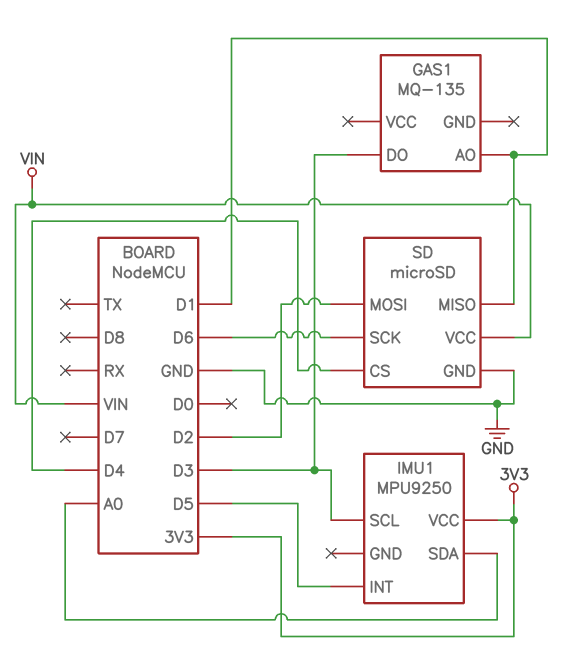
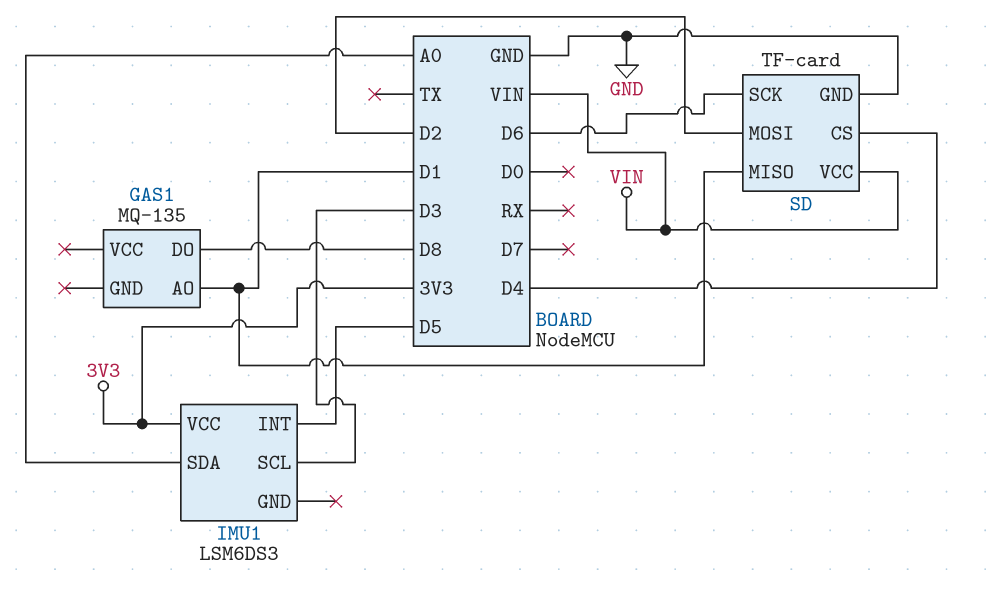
GAS1 pin DO: D3 -> D8
IMU1: MPU9250 -> LSM6DS3
SD: microSD -> TF-card

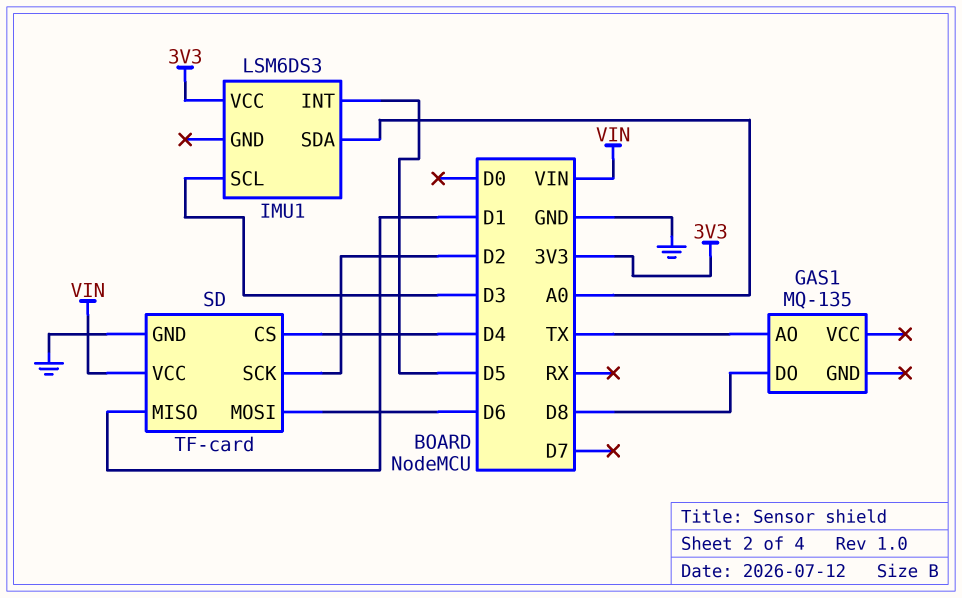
GAS1 pin AO: D1 -> TX
SD pin MOSI: D2 -> D6
SD pin SCK: D6 -> D2

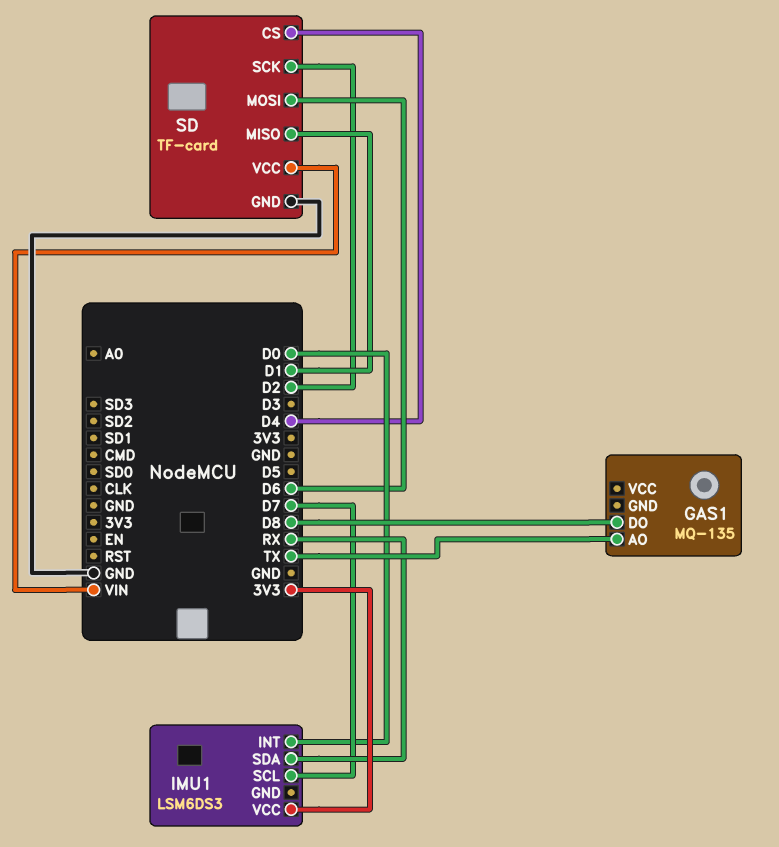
IMU1 pin INT: D5 -> D0
IMU1 pin SCL: D3 -> D7
IMU1 pin SDA: A0 -> RX

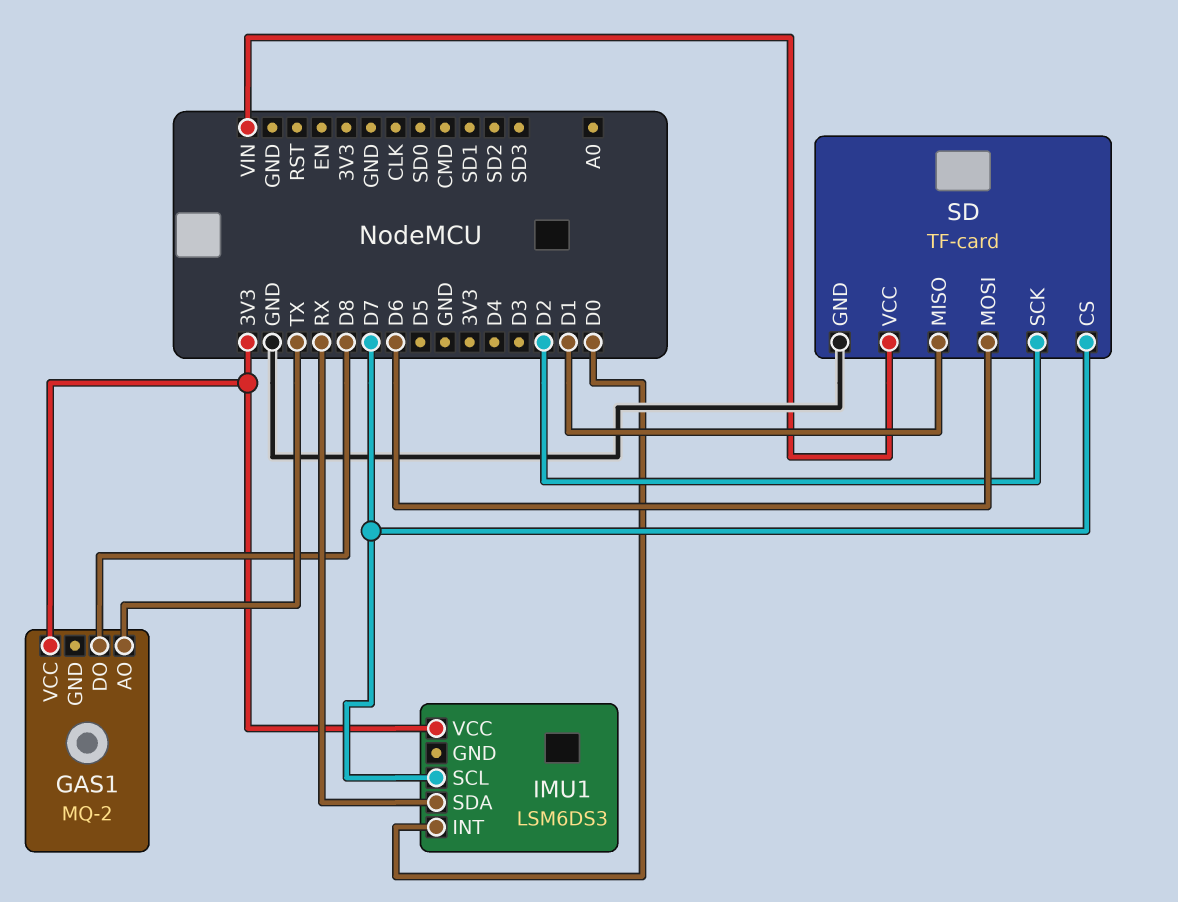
GAS1: MQ-135 -> MQ-2
GAS1 pin VCC: none -> 3V3
SD pin CS: D4 -> D7

